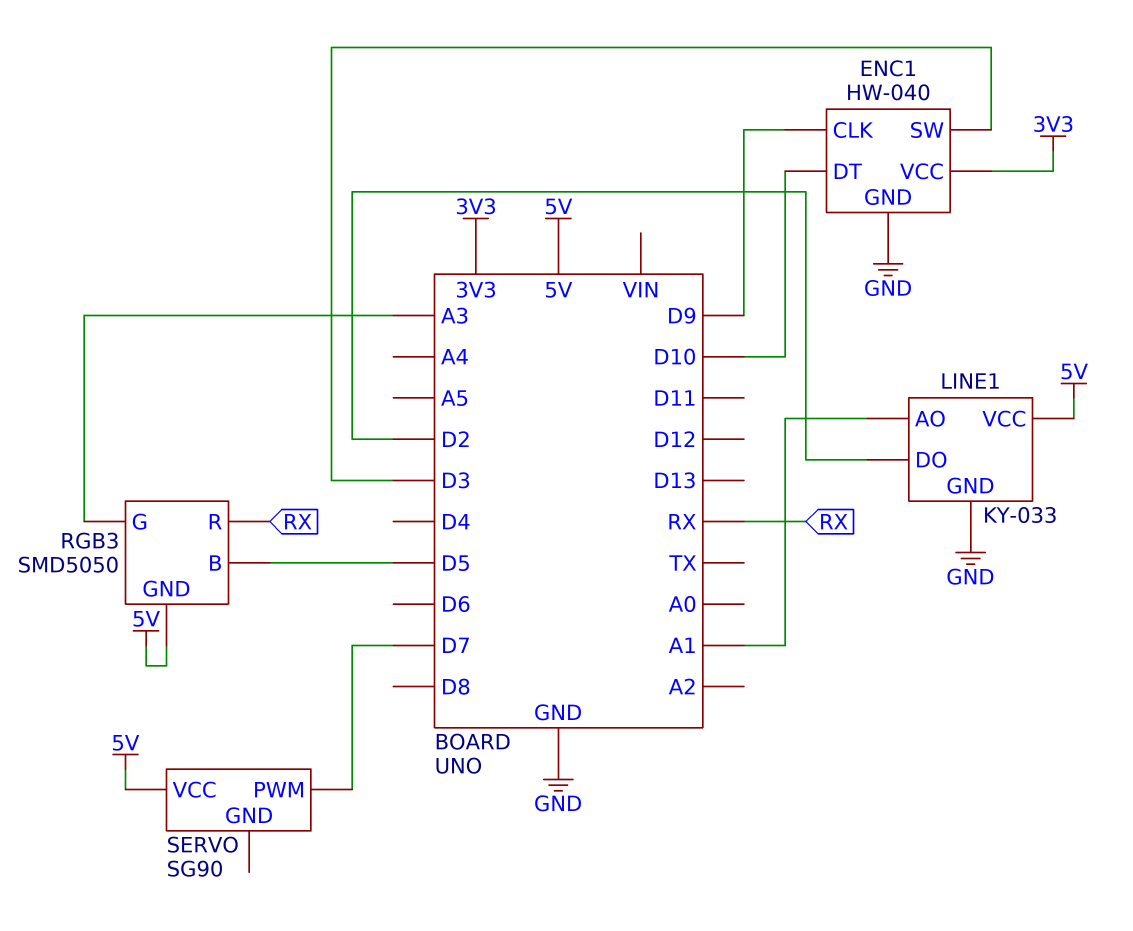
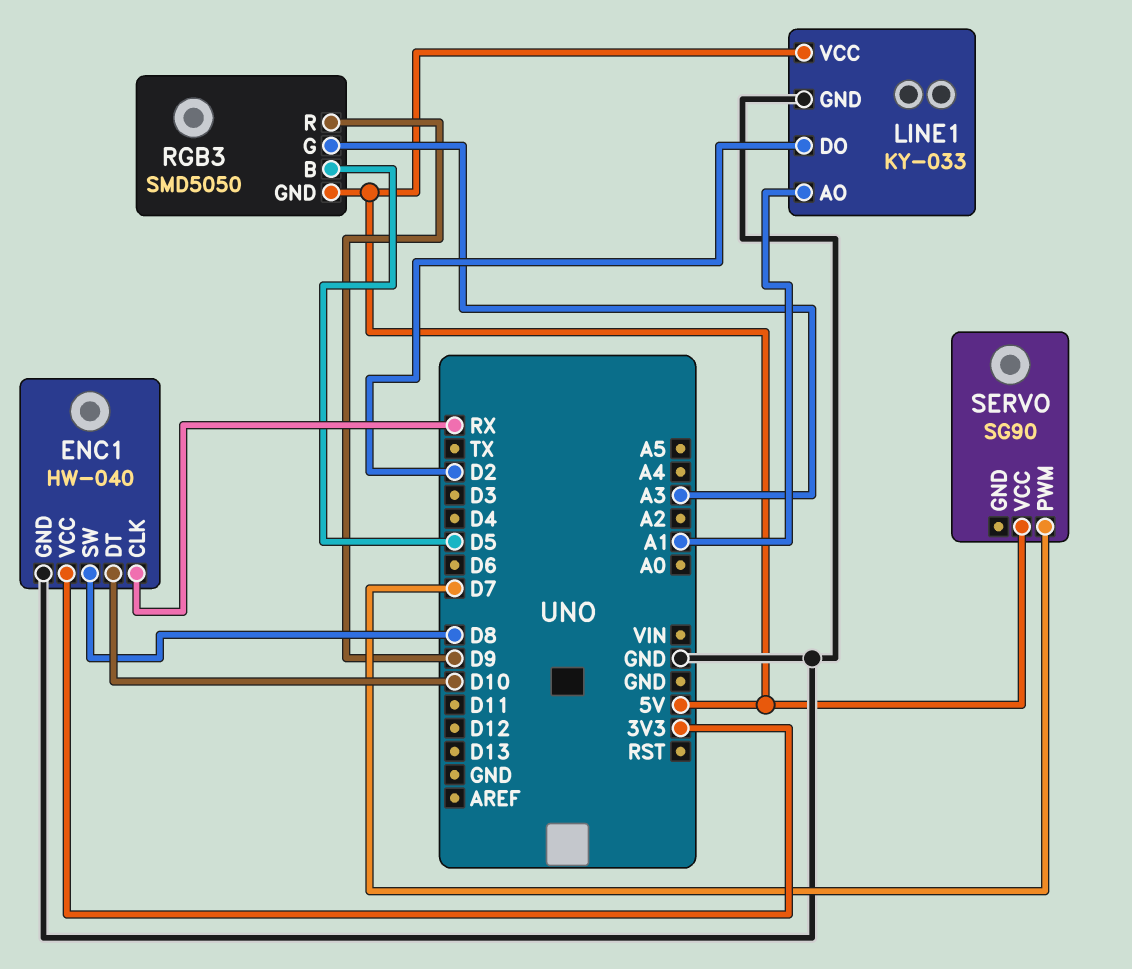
ENC1 pin CLK: D9 -> RX
ENC1 pin SW: D3 -> D8
RGB3 pin R: RX -> D9

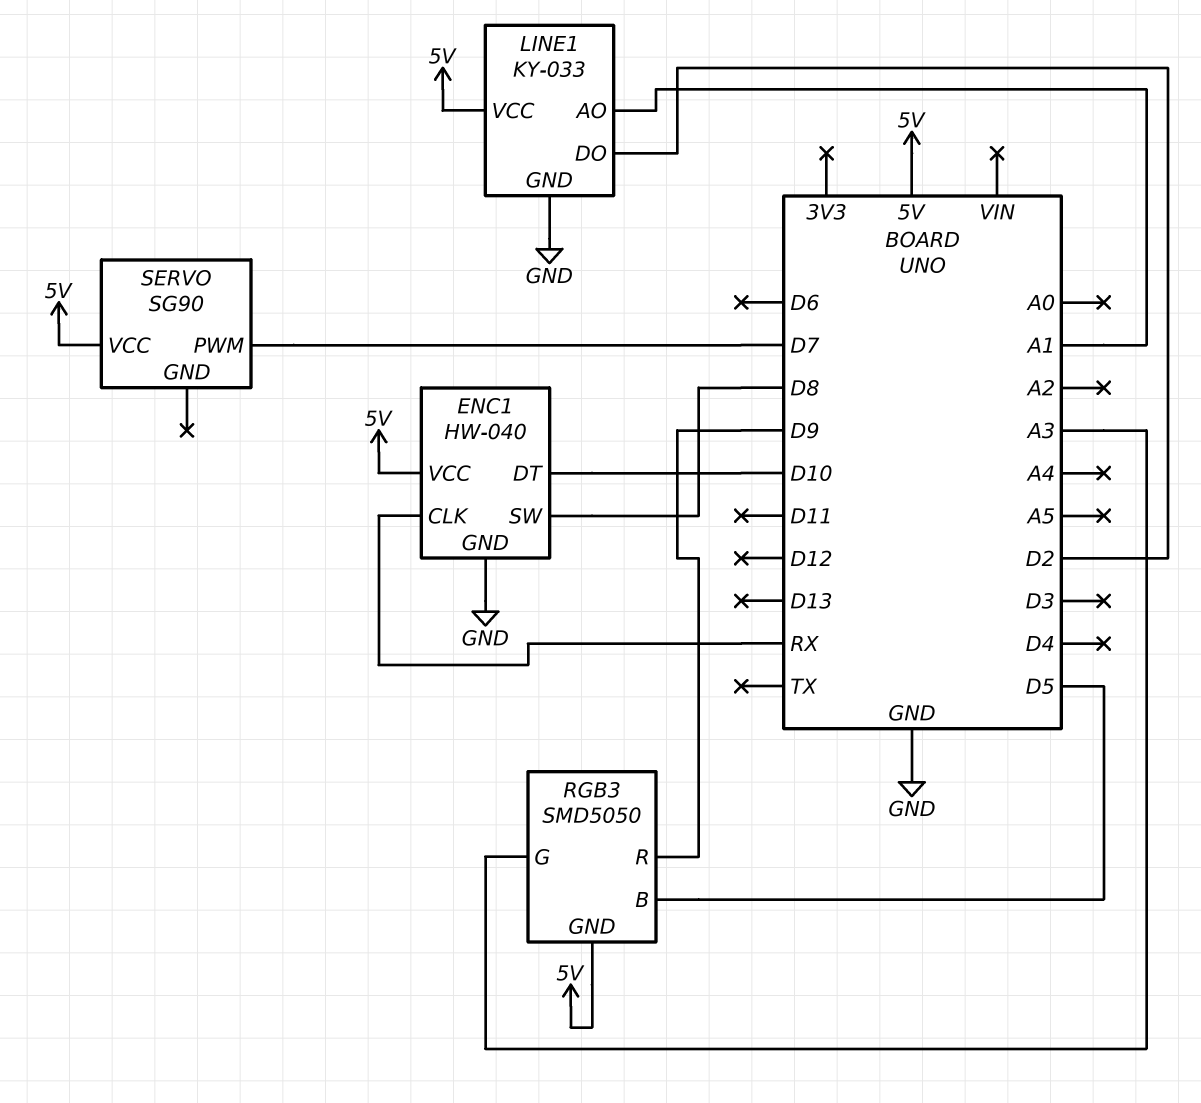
ENC1 pin VCC: 3V3 -> 5V

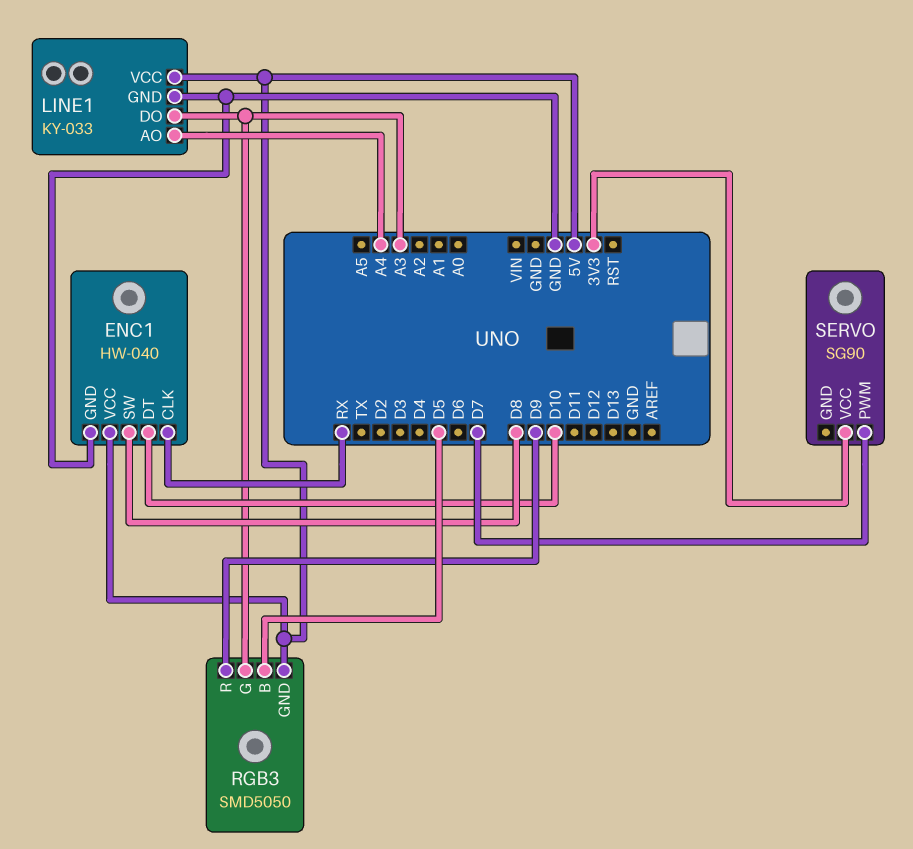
LINE1 pin AO: A1 -> A4
LINE1 pin DO: D2 -> A3
SERVO pin VCC: 5V -> 3V3

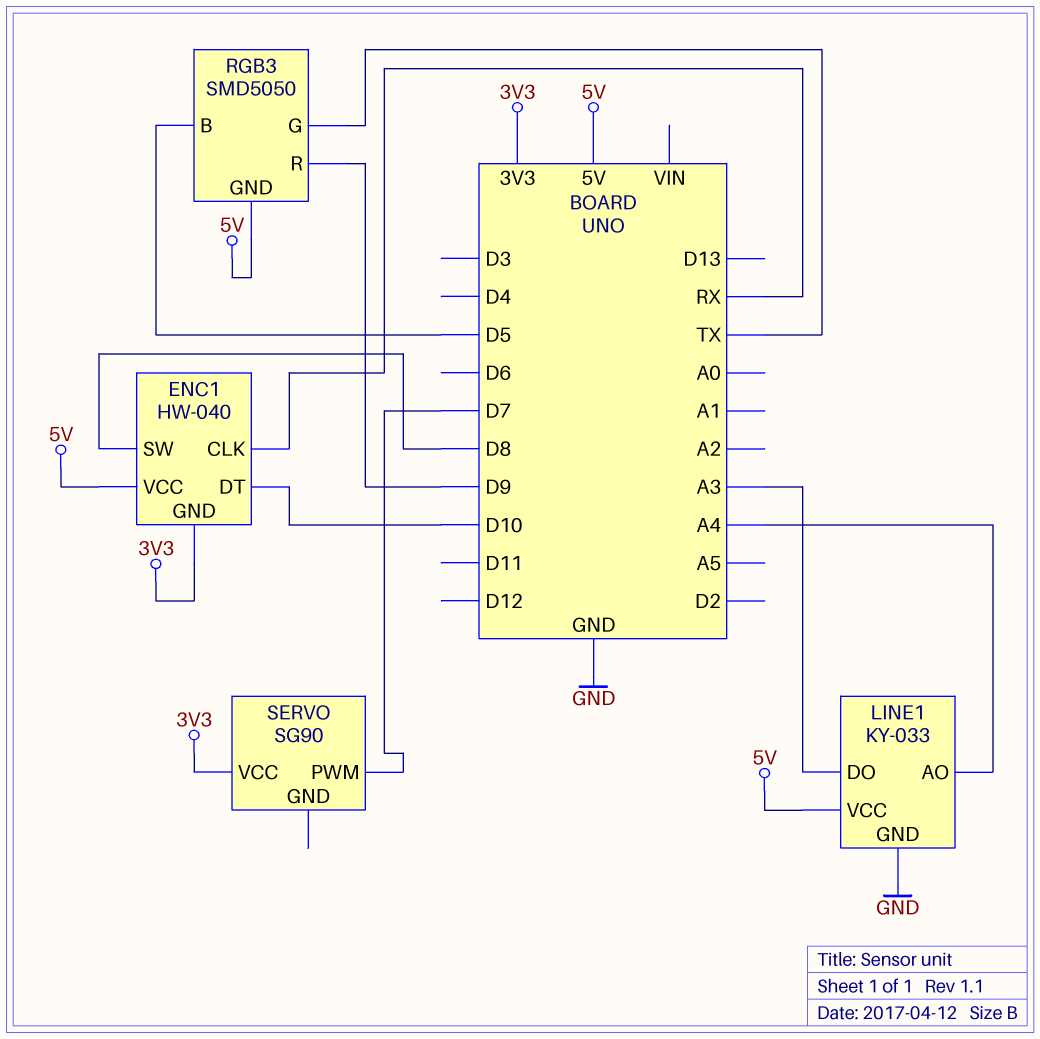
ENC1 pin GND: GND -> 3V3
RGB3 pin G: A3 -> TX

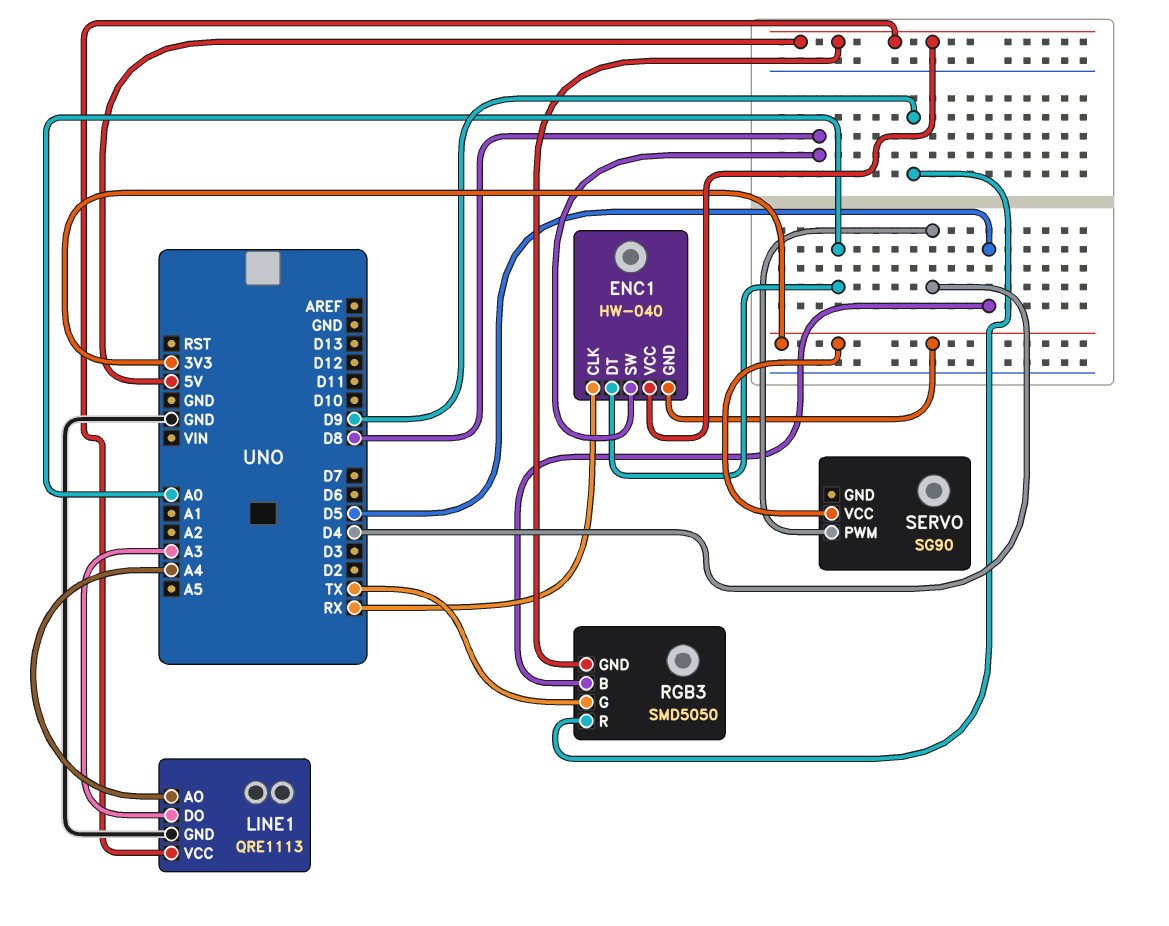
ENC1 pin DT: D10 -> A0
LINE1: KY-033 -> QRE1113
SERVO pin PWM: D7 -> D4

